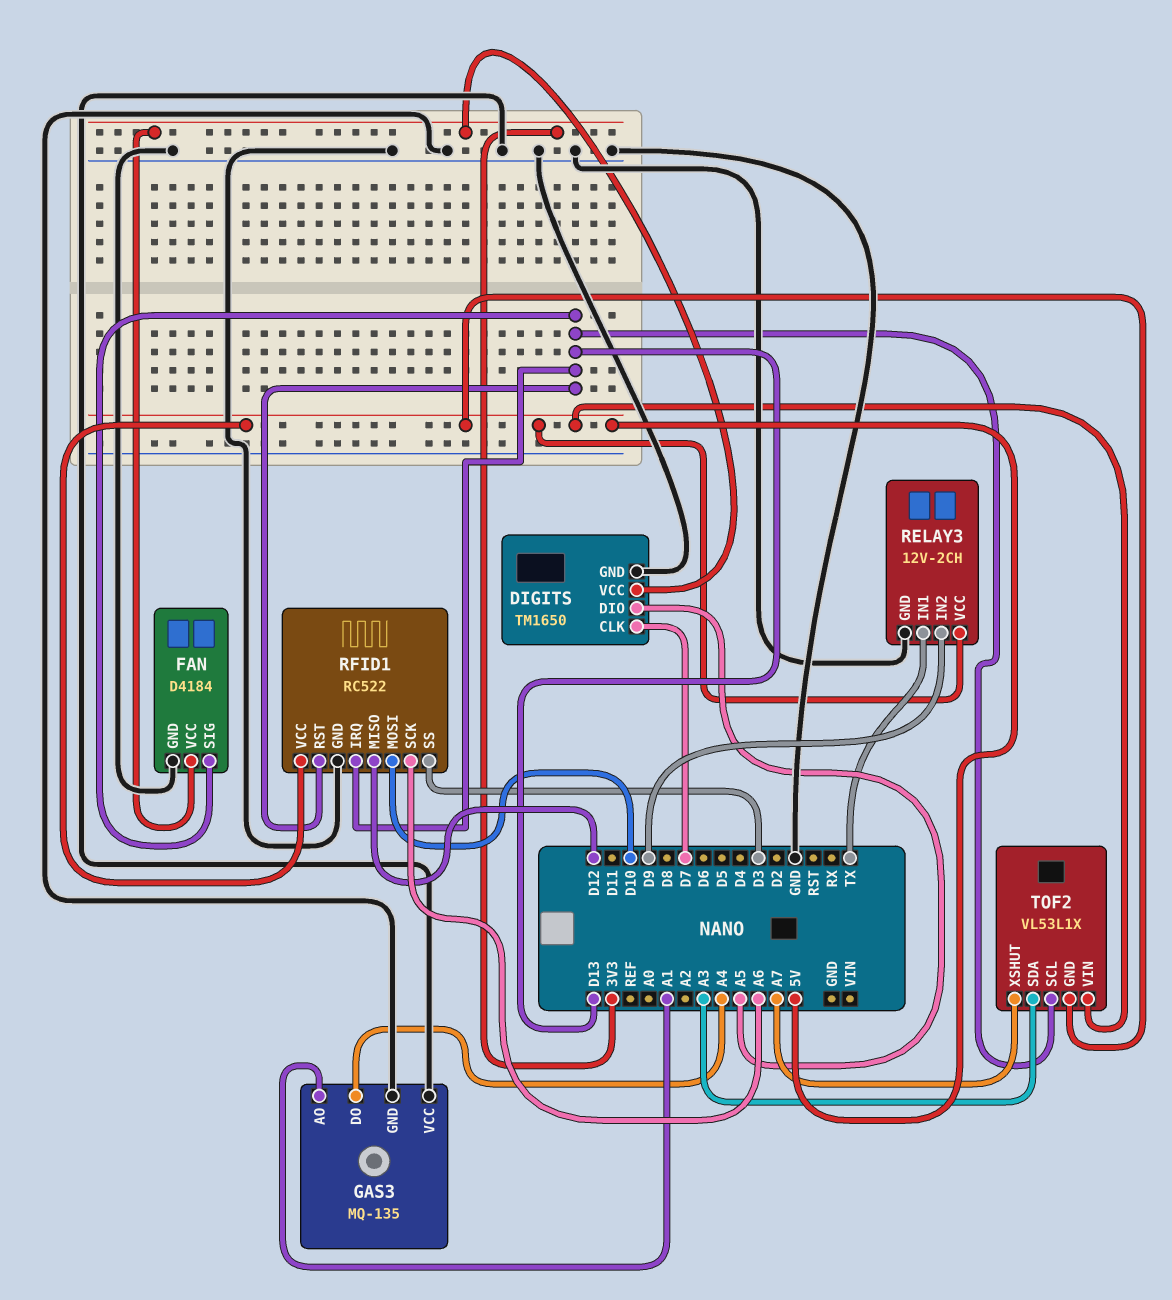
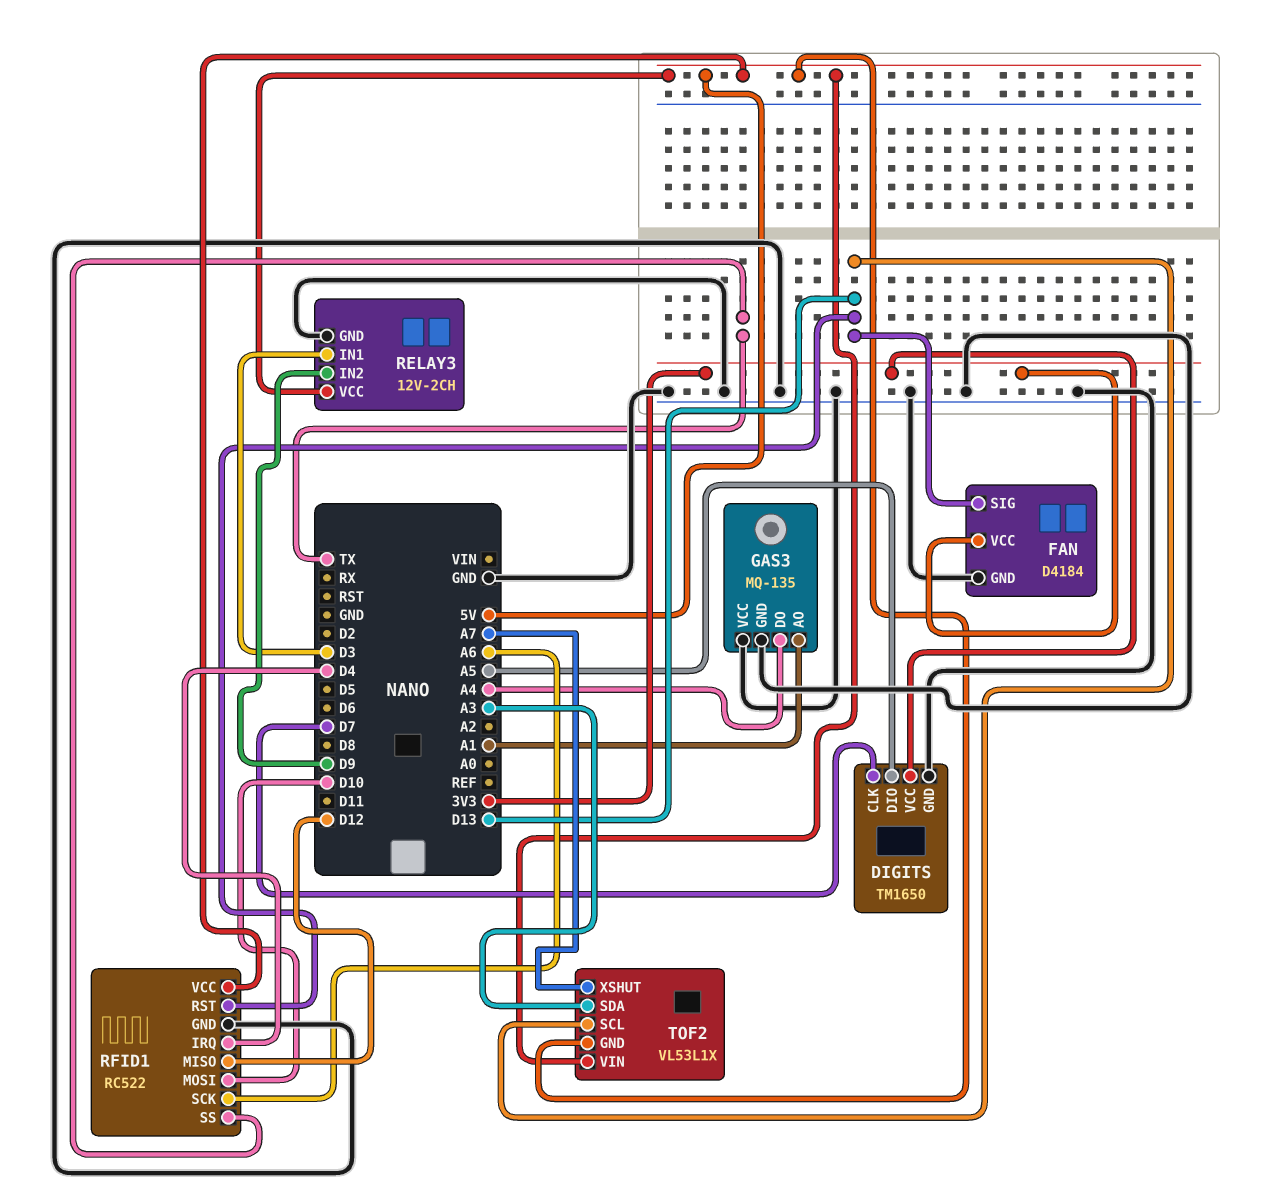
RELAY3 pin IN1: TX -> D3
RFID1 pin IRQ: D13 -> D4
RFID1 pin SS: D3 -> TX

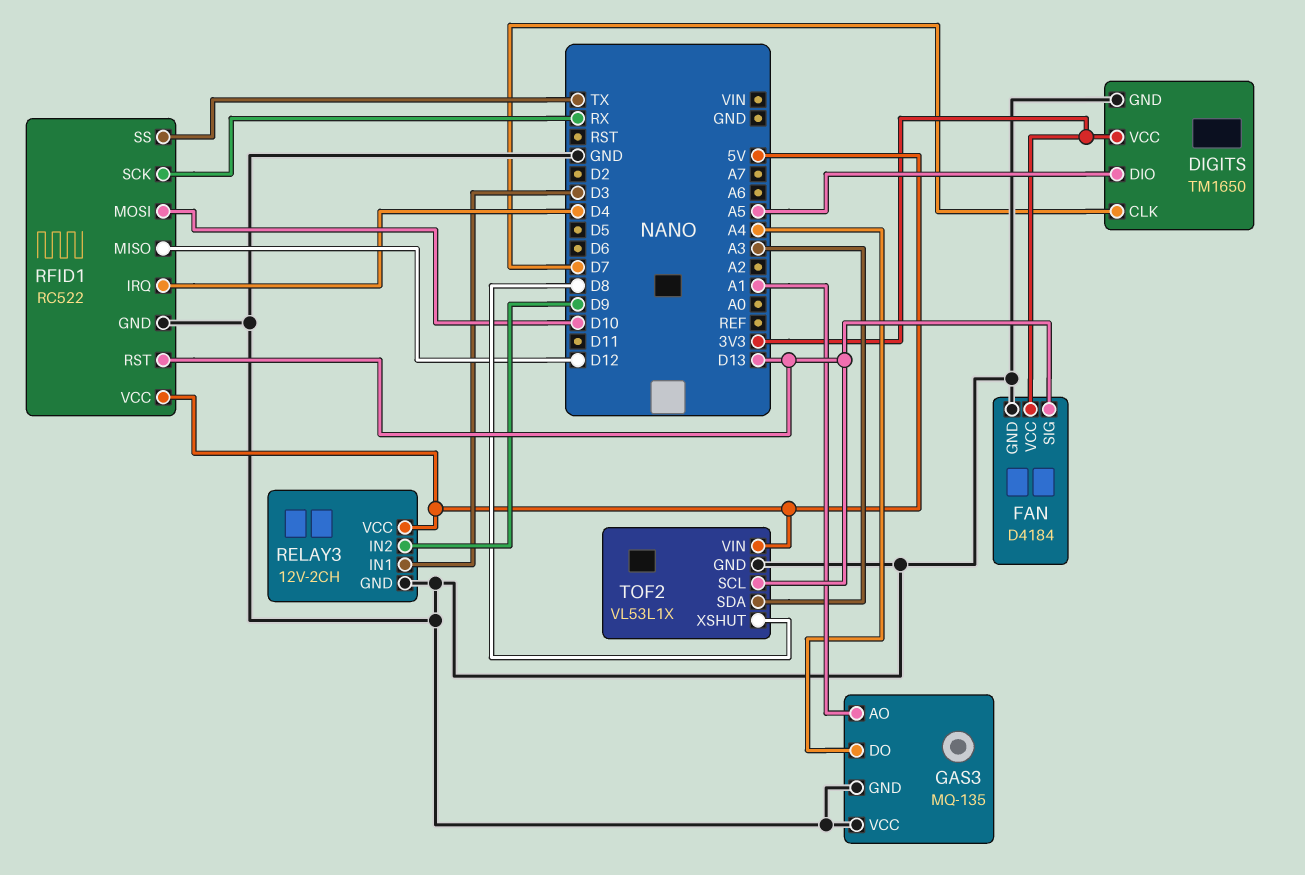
RFID1 pin SCK: A6 -> RX
TOF2 pin GND: 5V -> GND
TOF2 pin XSHUT: A7 -> D8

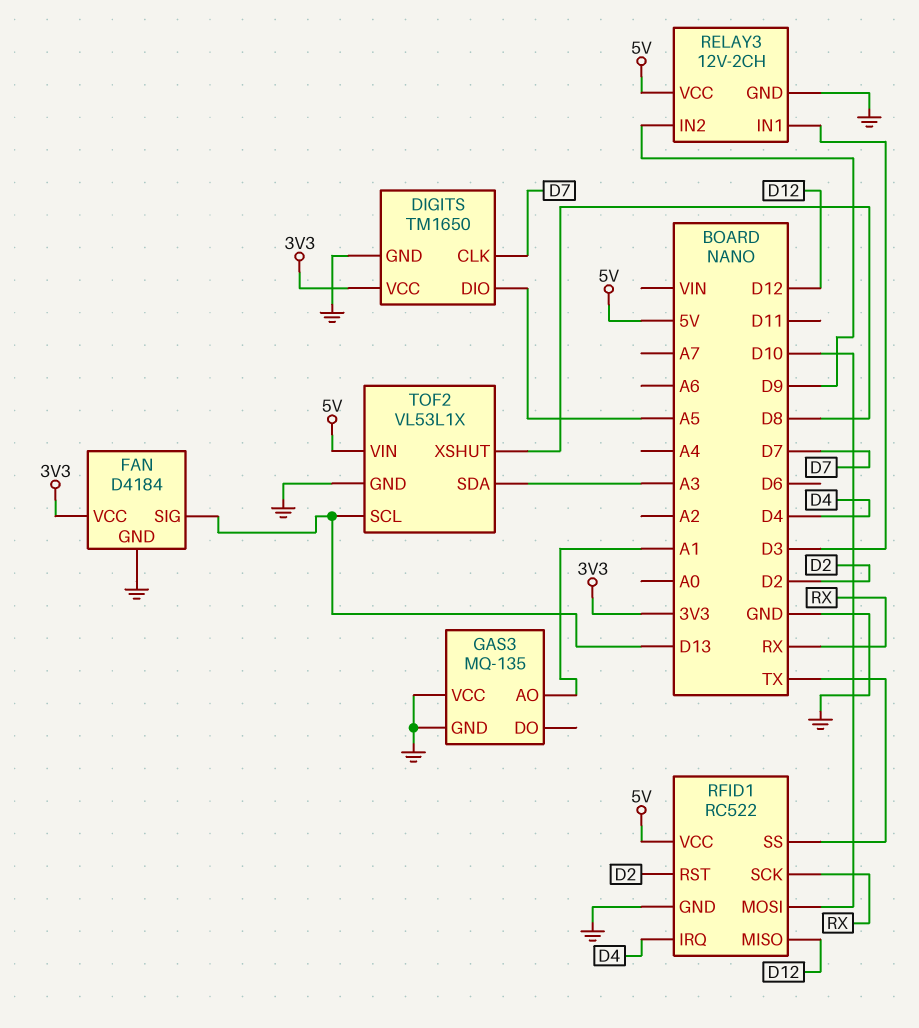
GAS3 pin DO: A4 -> none
RFID1 pin RST: D13 -> D2

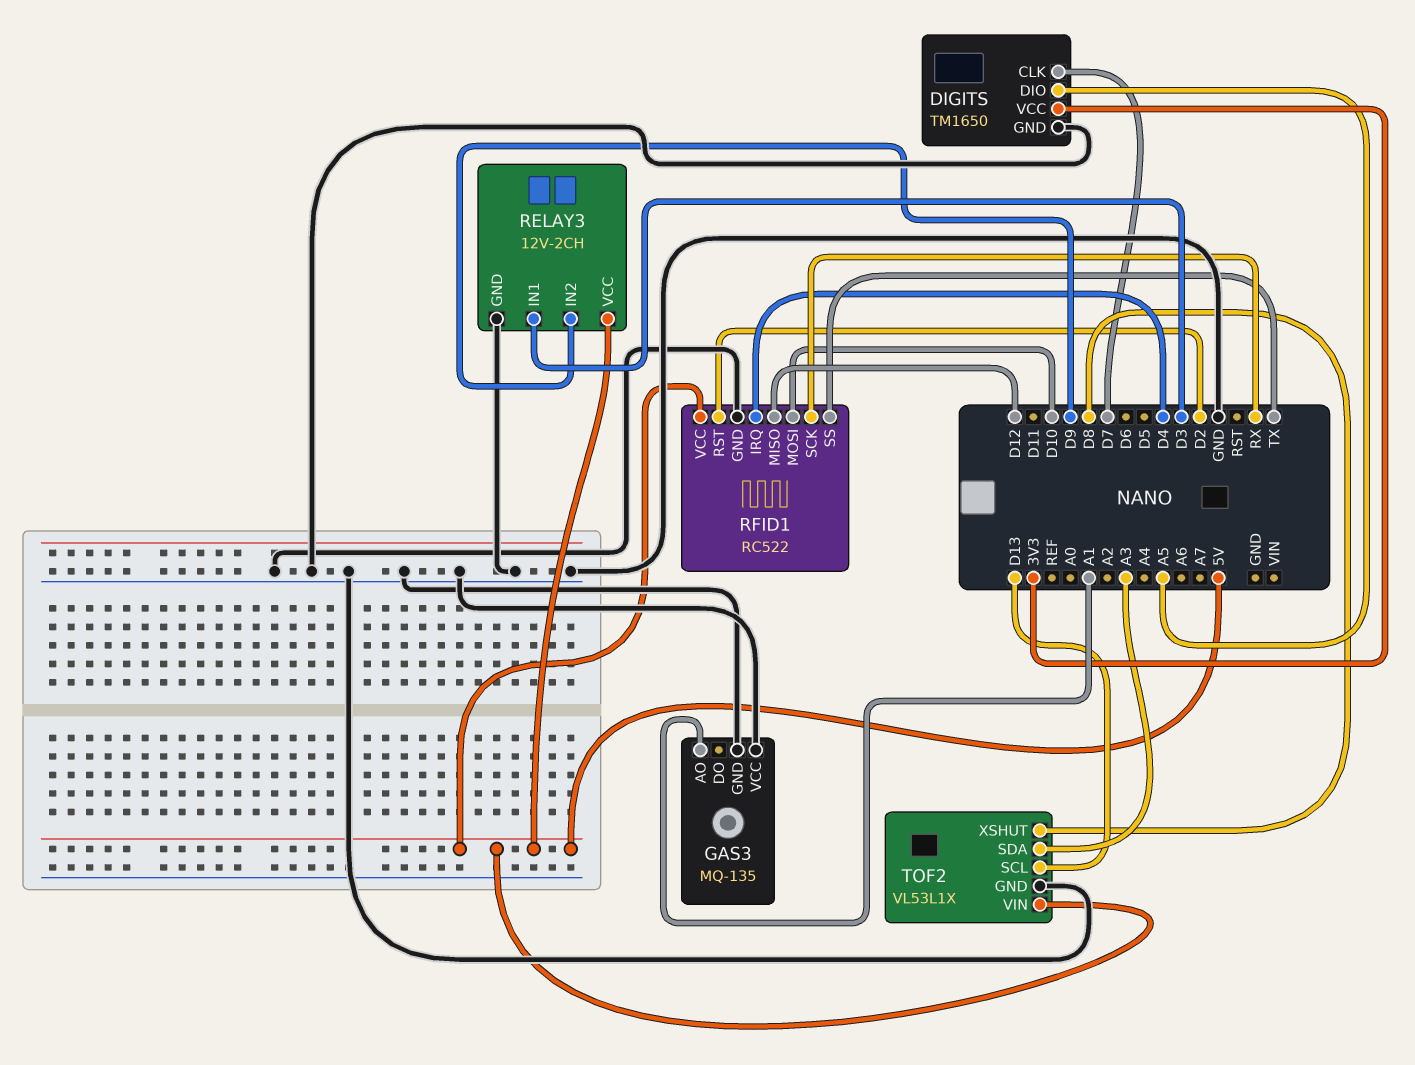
FAN: D4184 -> none
FAN pin GND: GND -> none
FAN pin SIG: D13 -> none
FAN pin VCC: 3V3 -> none

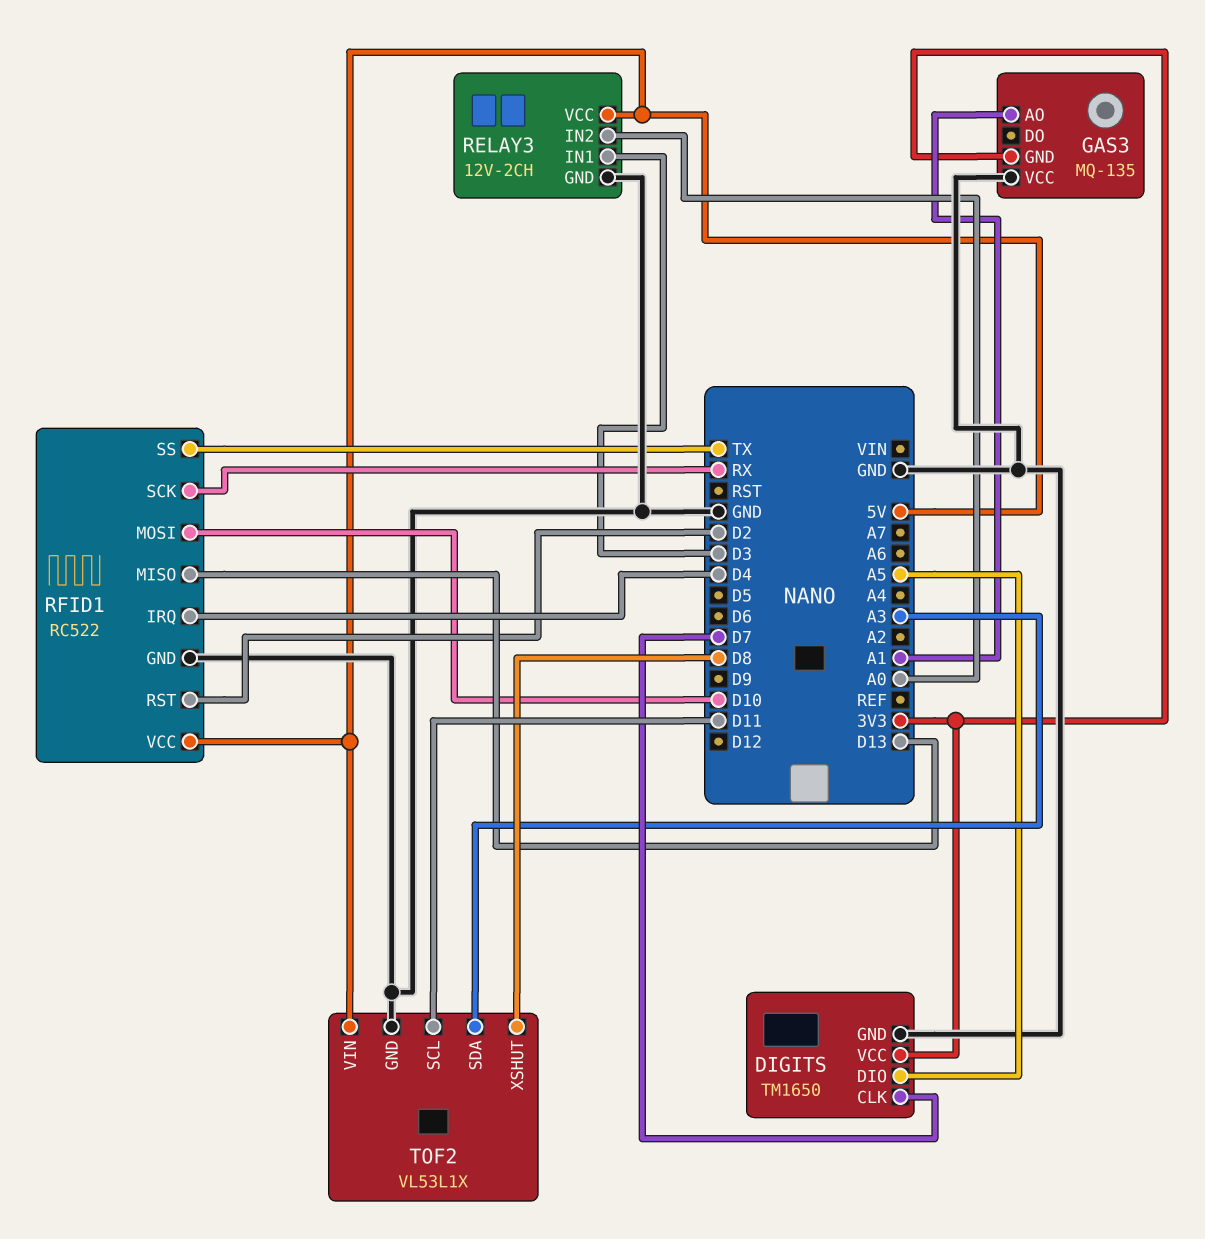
GAS3 pin GND: GND -> 3V3
RELAY3 pin IN2: D9 -> A0
RFID1 pin MISO: D12 -> D13
TOF2 pin SCL: D13 -> D11

